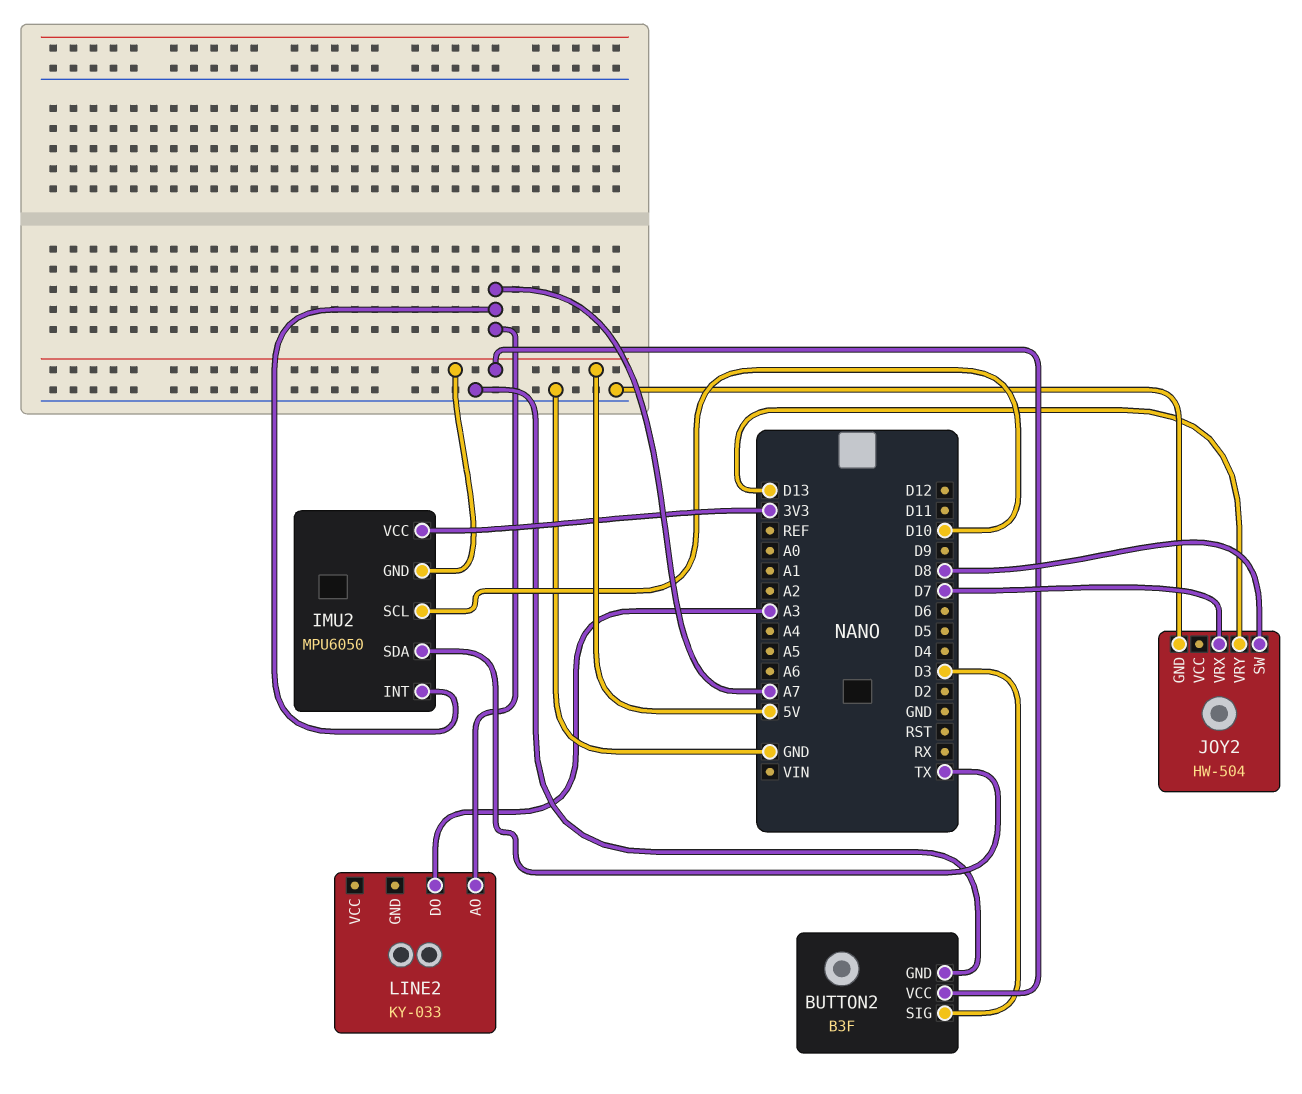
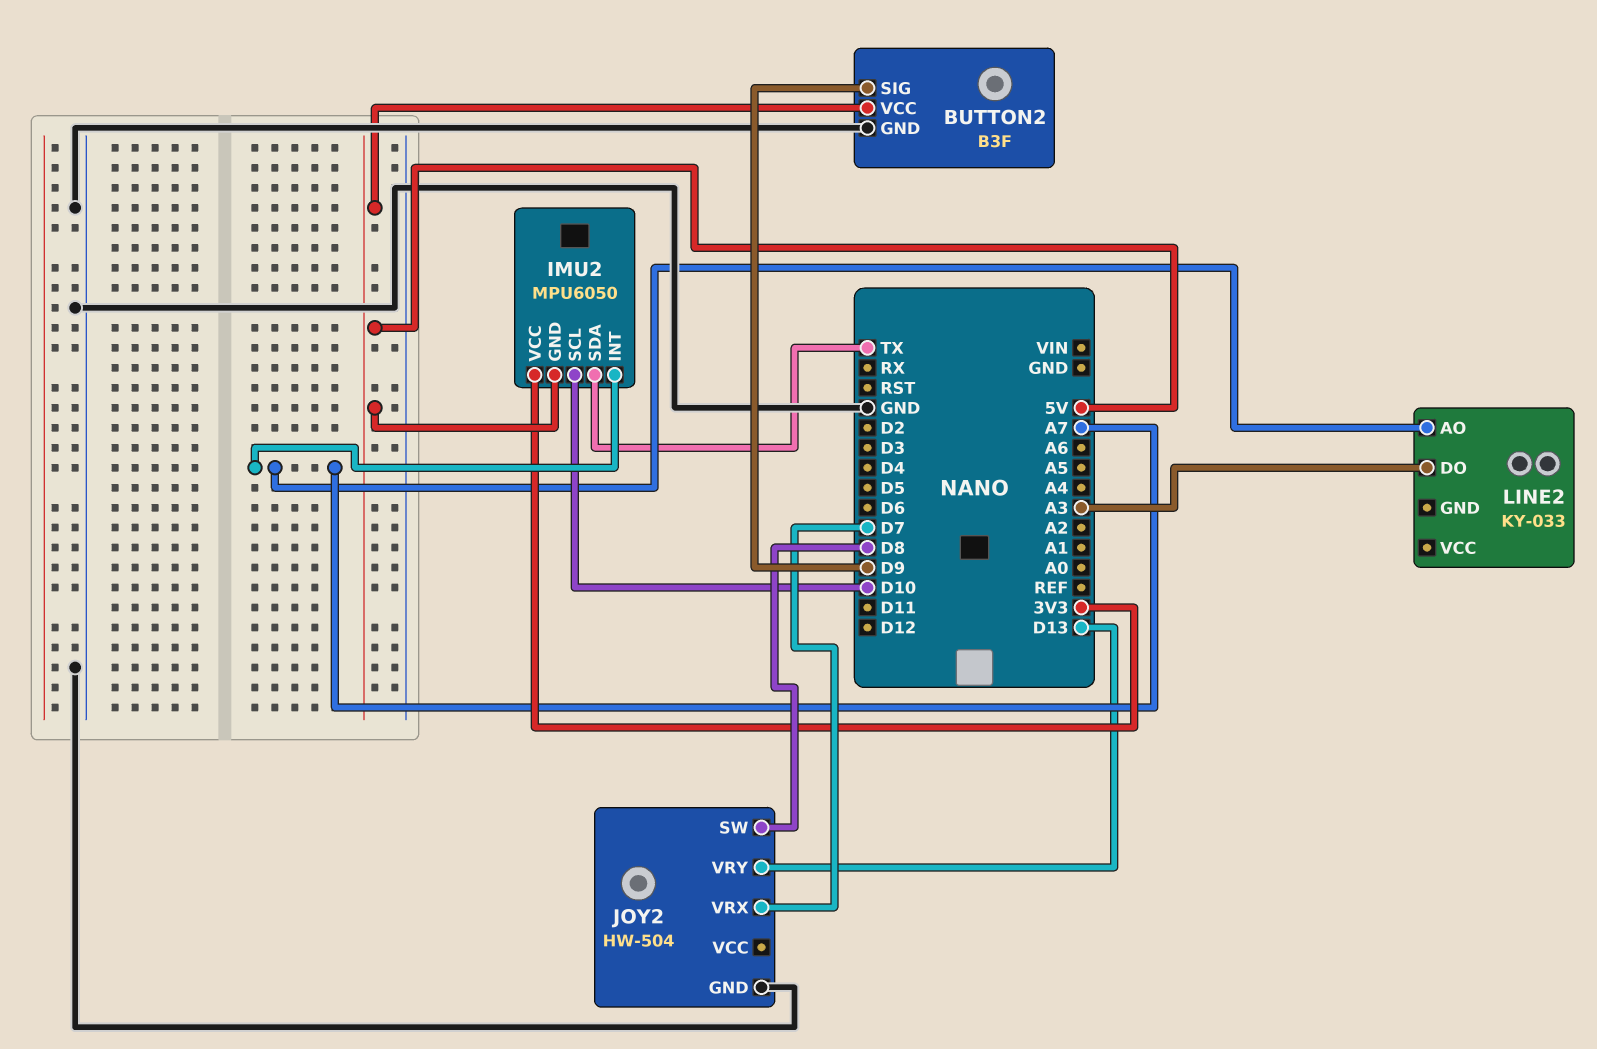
BUTTON2 pin SIG: D3 -> D9

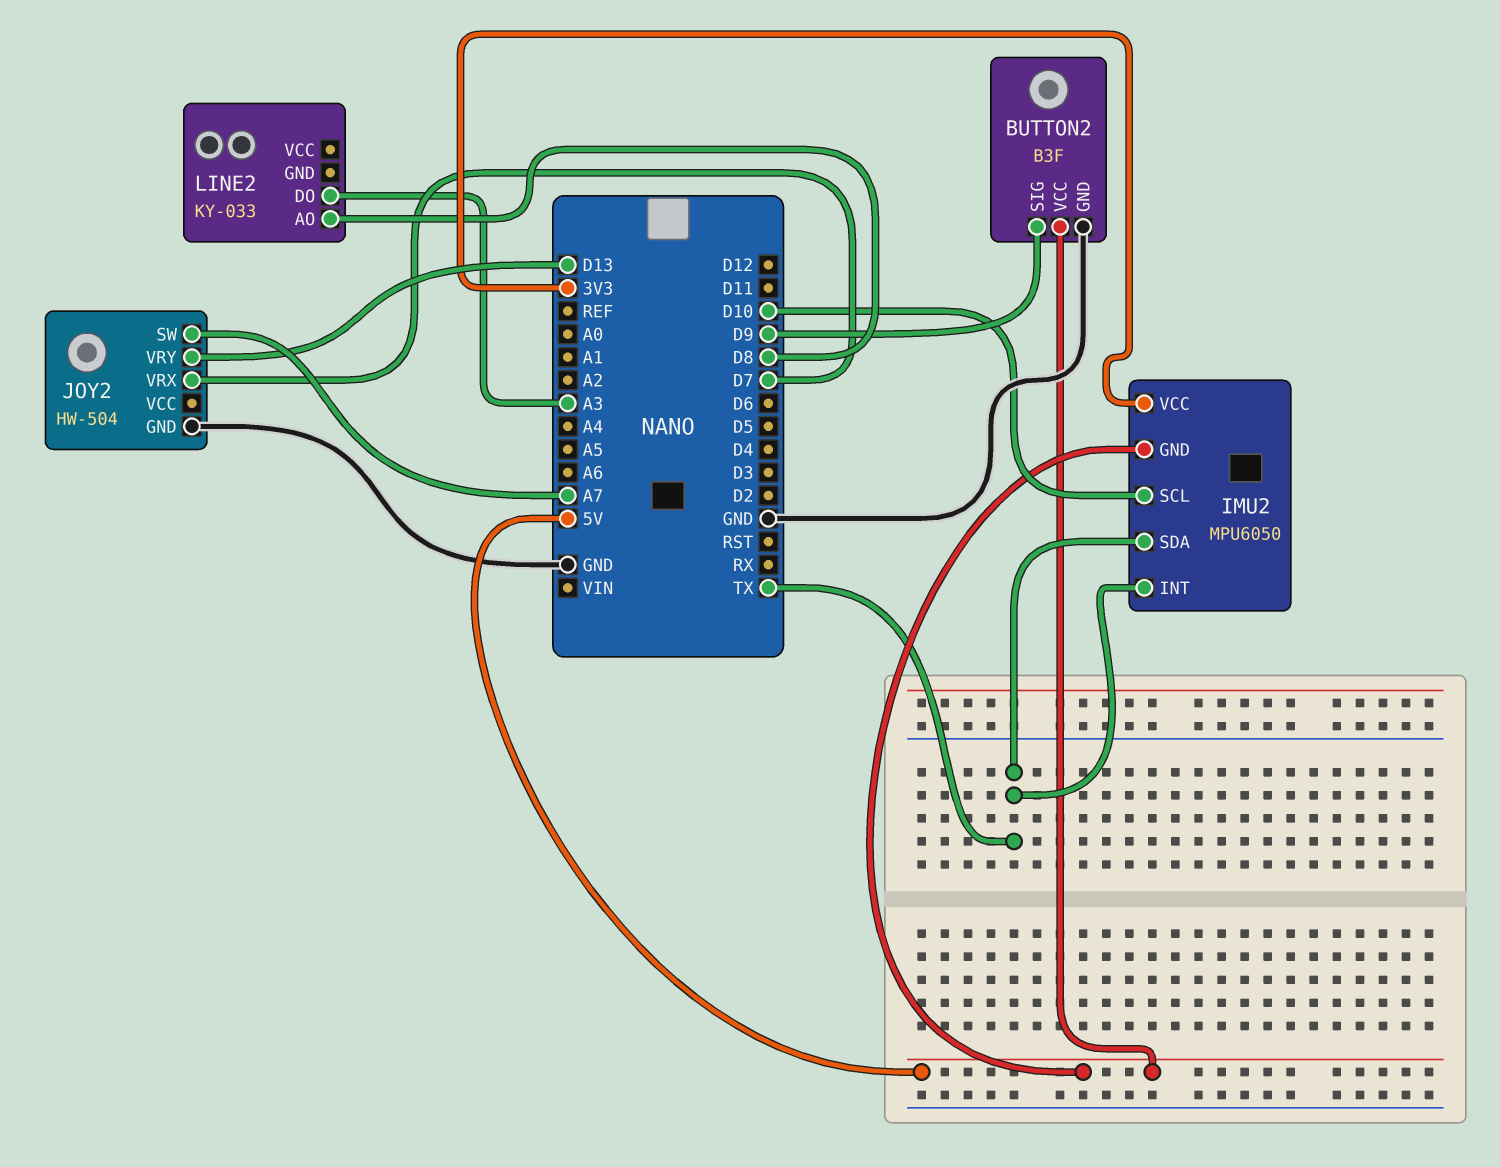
IMU2 pin INT: A7 -> TX
JOY2 pin SW: D8 -> A7
LINE2 pin AO: A7 -> D8

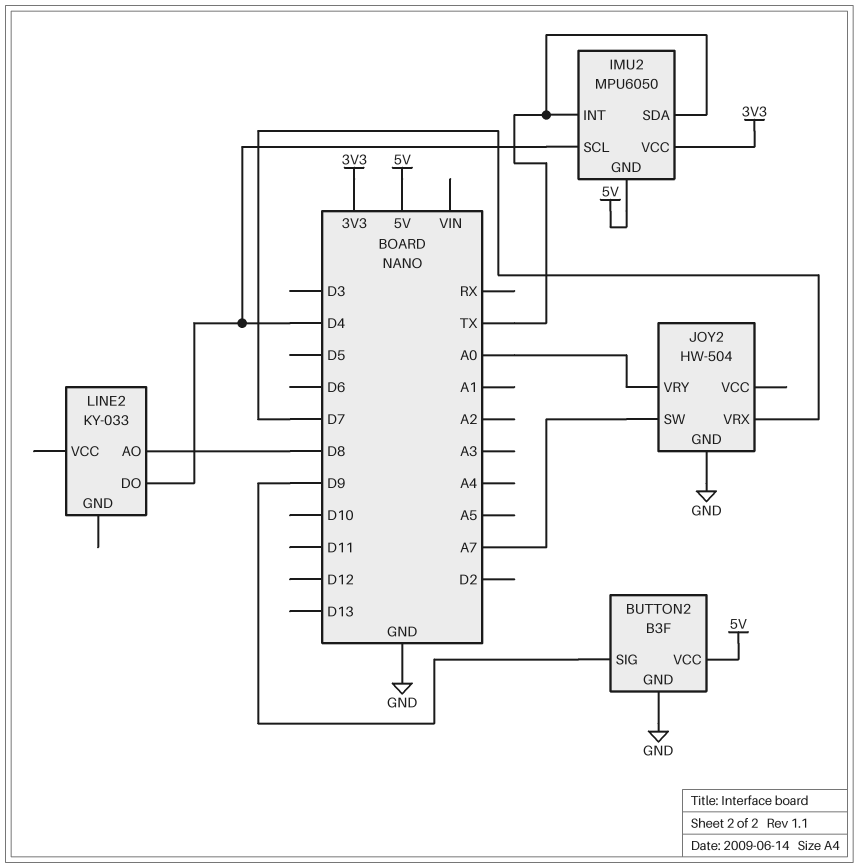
IMU2 pin SCL: D10 -> D4
JOY2 pin VRY: D13 -> A0
LINE2 pin DO: A3 -> D4

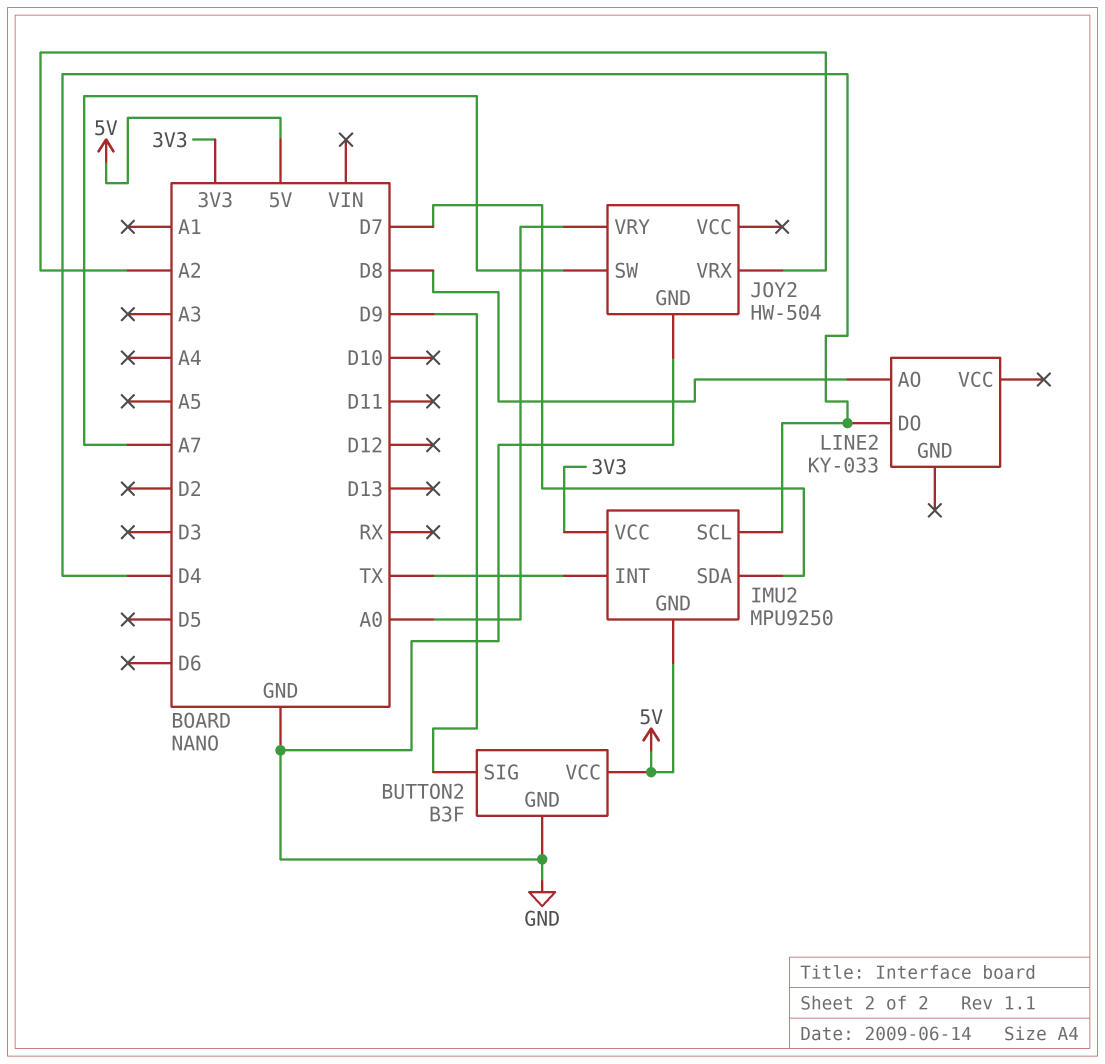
IMU2: MPU6050 -> MPU9250
IMU2 pin SDA: TX -> D7
JOY2 pin VRX: D7 -> A2

